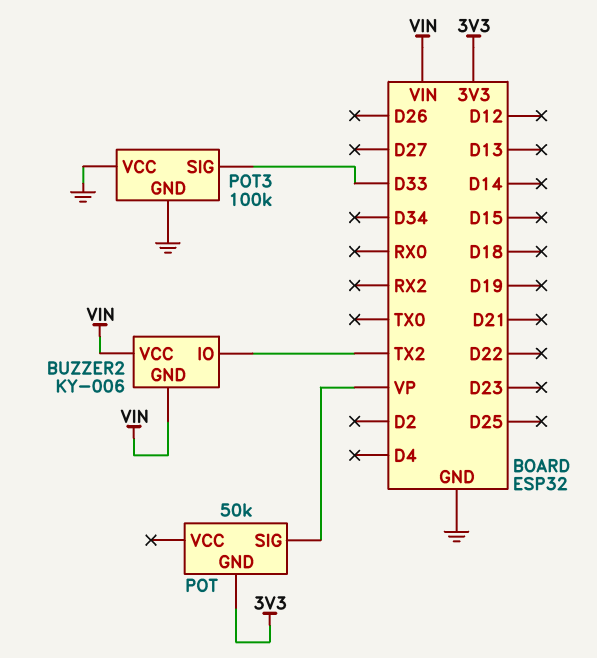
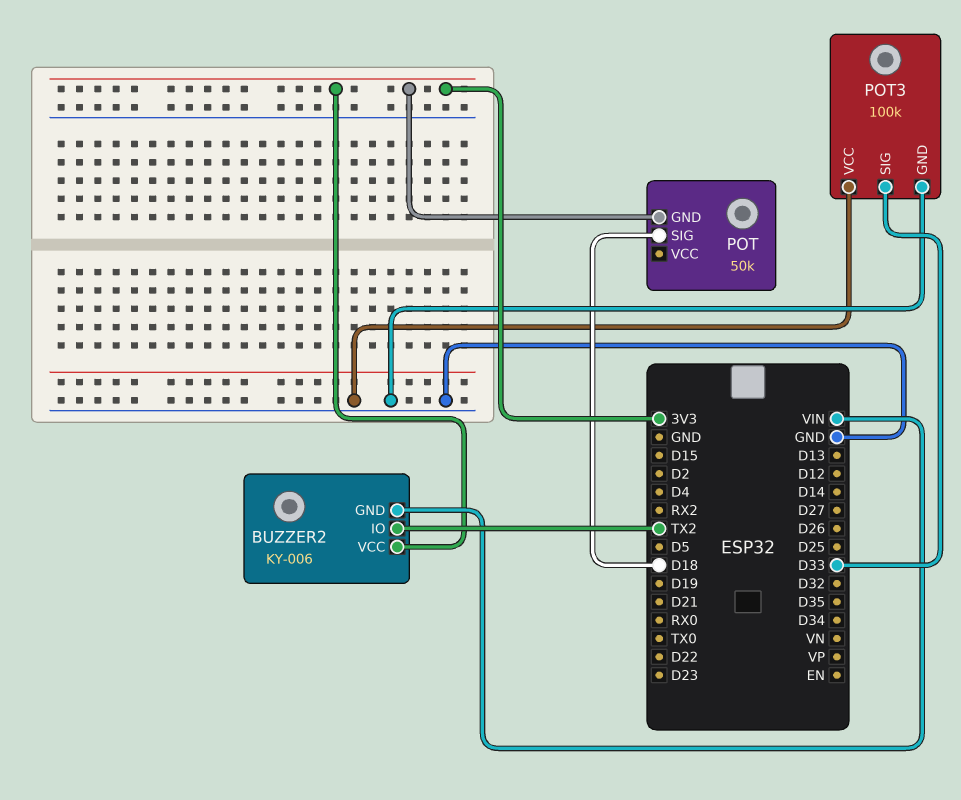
BUZZER2 pin VCC: VIN -> 3V3
POT pin SIG: VP -> D18

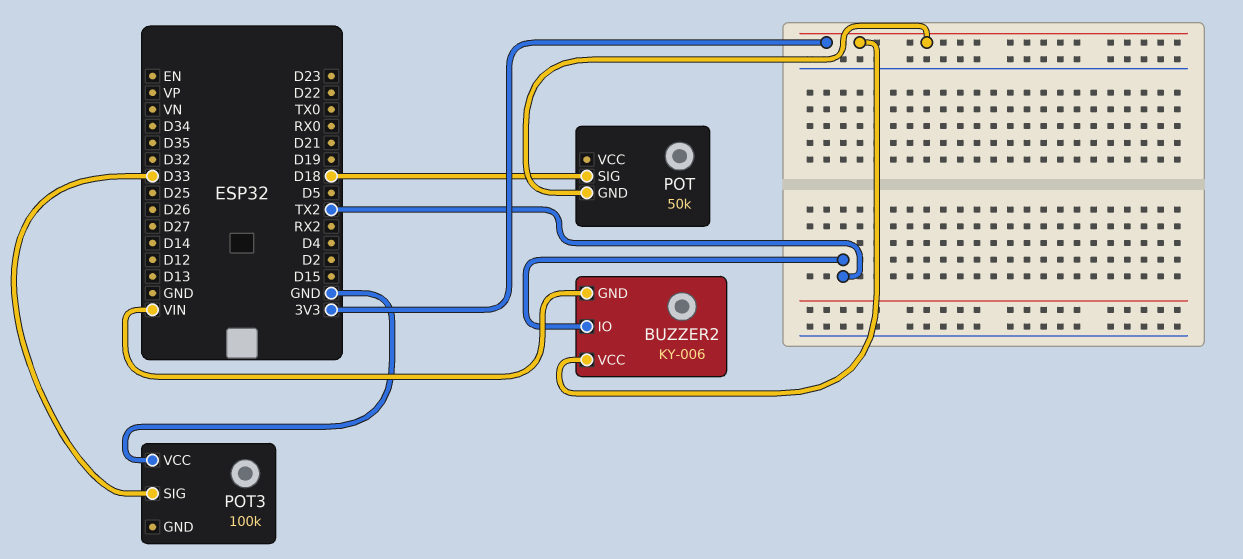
POT3 pin GND: GND -> none

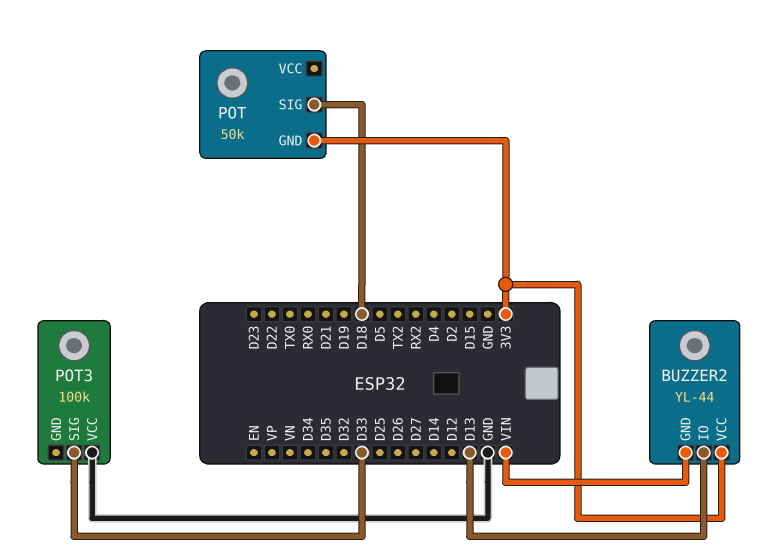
BUZZER2: KY-006 -> YL-44
BUZZER2 pin IO: TX2 -> D13

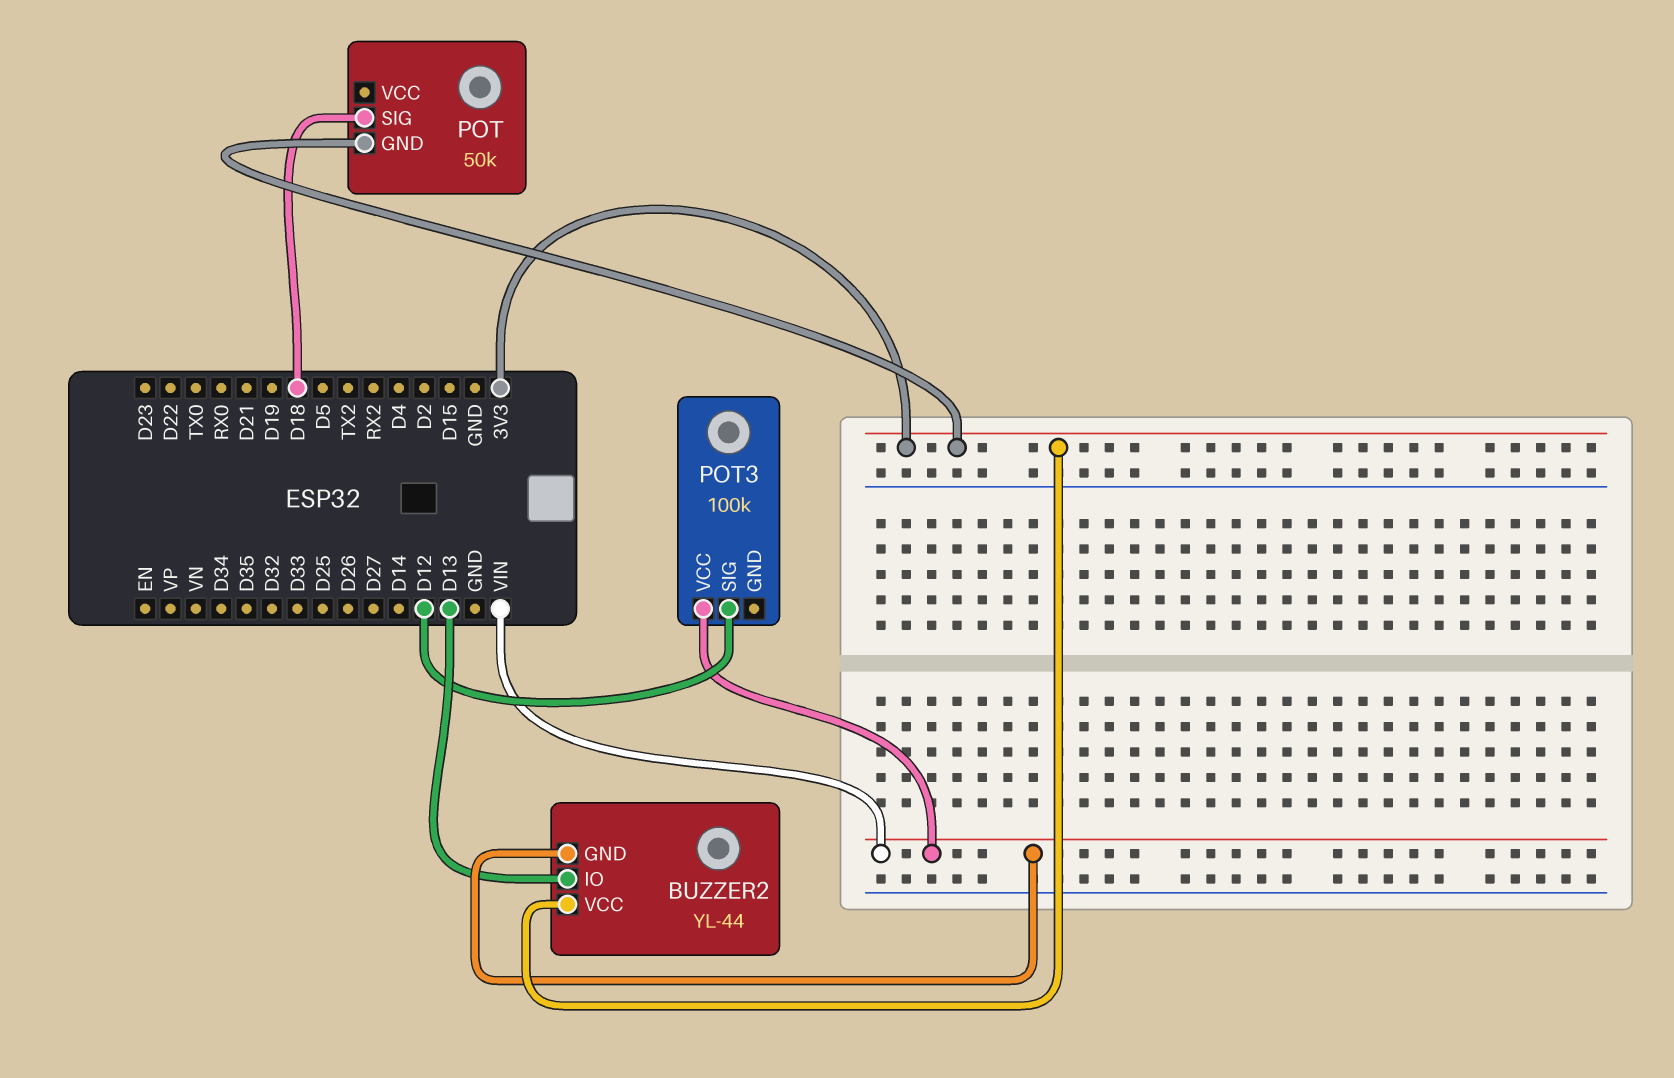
POT3 pin SIG: D33 -> D12
POT3 pin VCC: GND -> VIN

